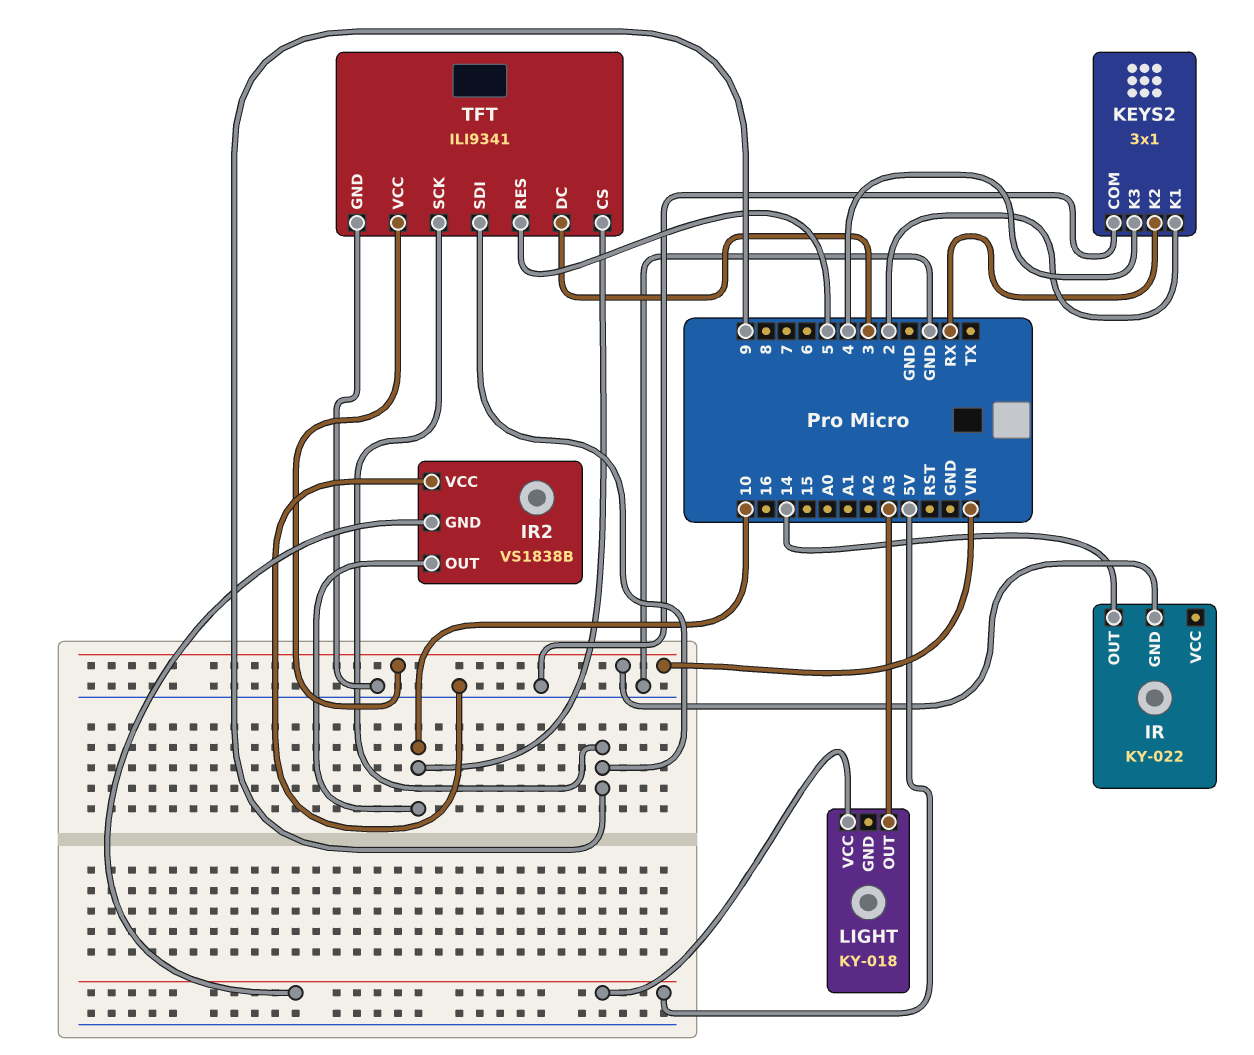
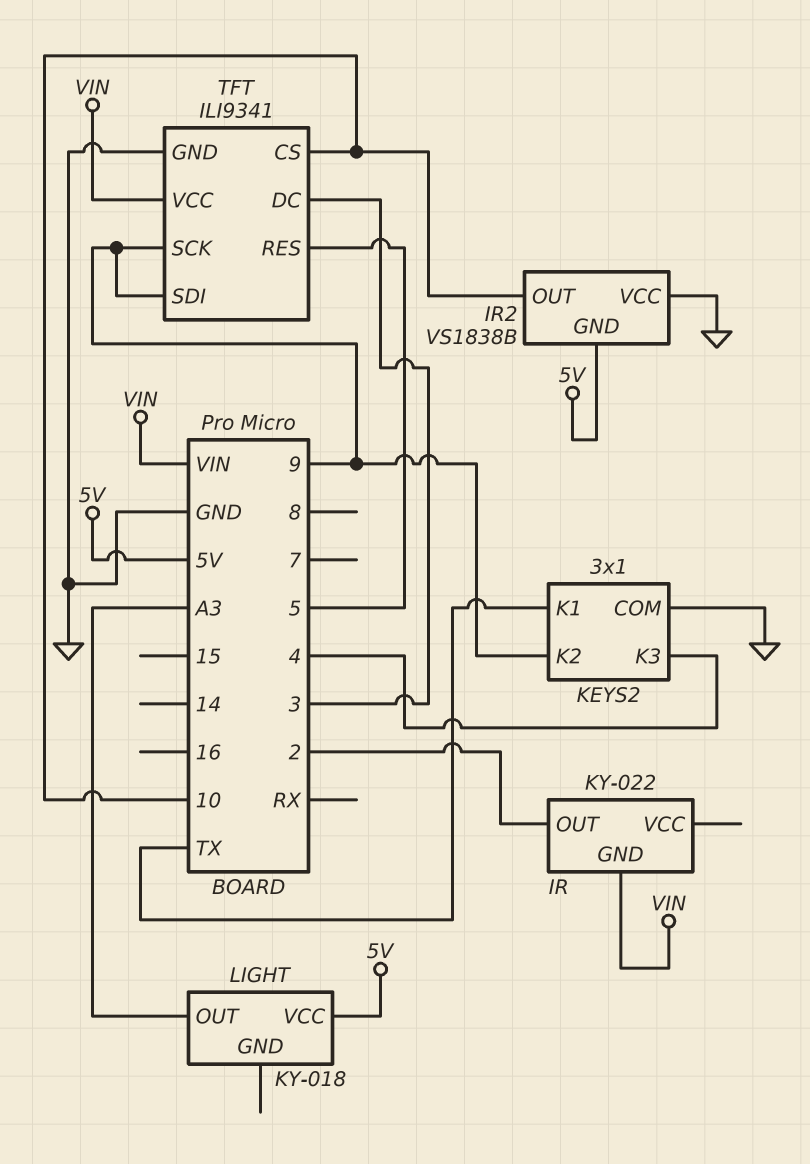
IR pin OUT: 14 -> 2
KEYS2 pin K1: 2 -> TX
KEYS2 pin K2: RX -> 9

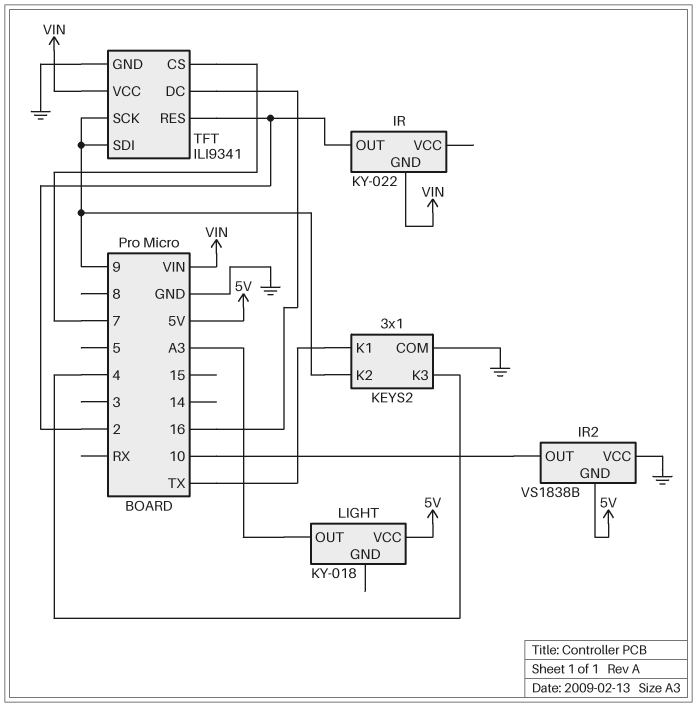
TFT pin CS: 10 -> 7
TFT pin DC: 3 -> 16
TFT pin RES: 5 -> 2

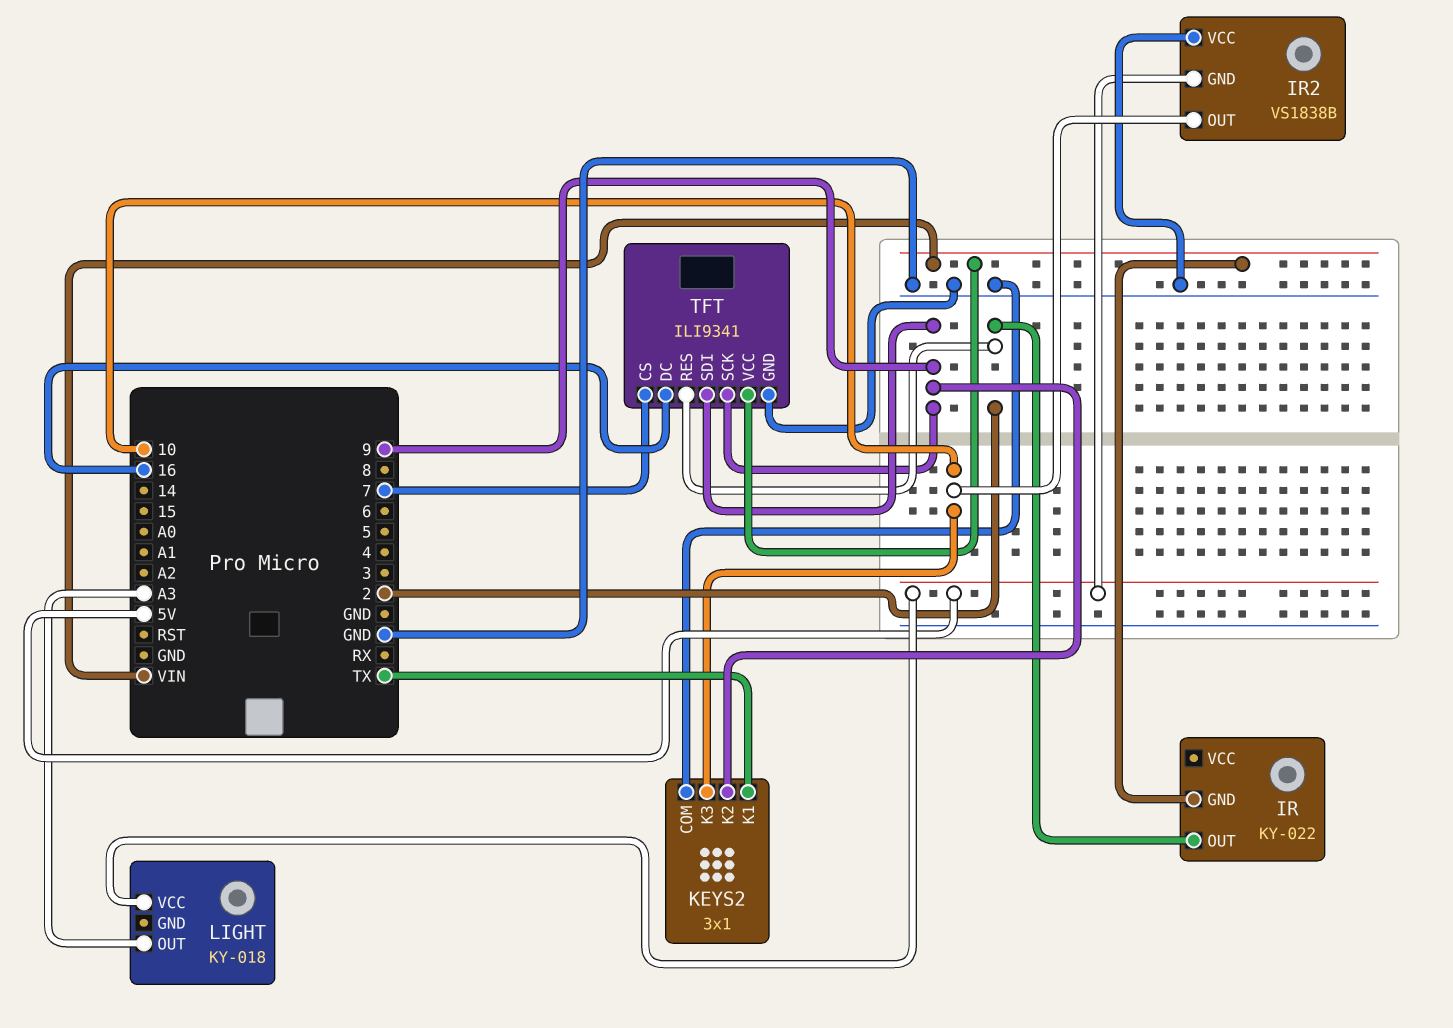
KEYS2 pin K3: 4 -> 10

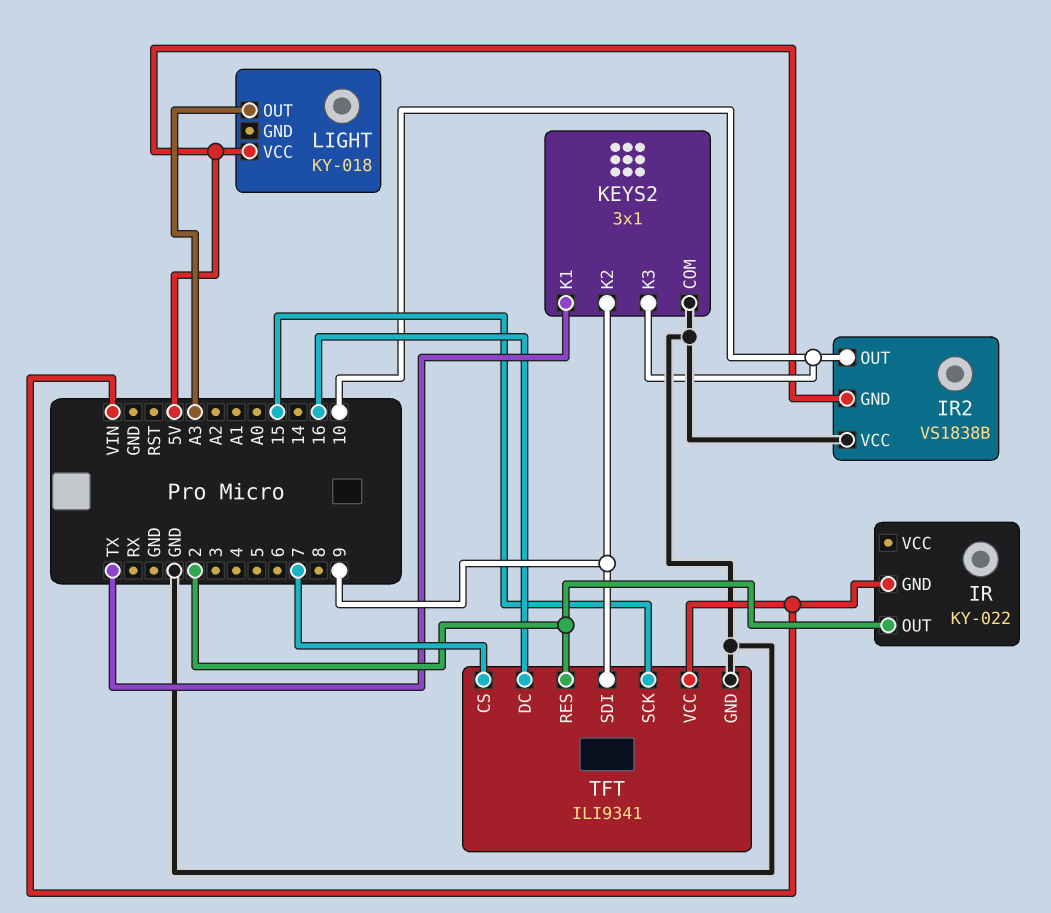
TFT pin SCK: 9 -> 15

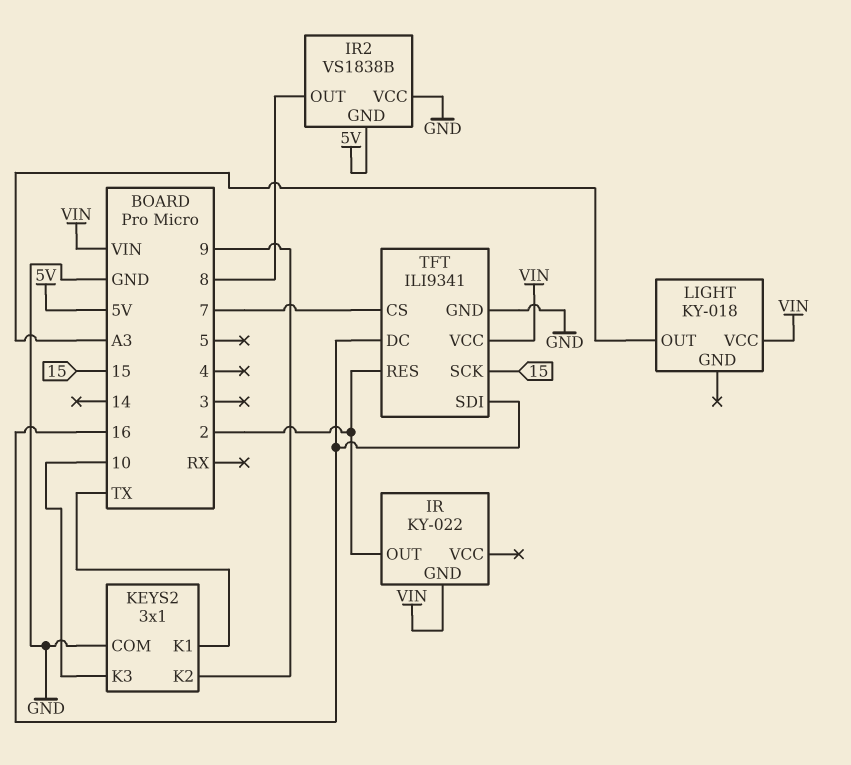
IR2 pin OUT: 10 -> 8
LIGHT pin VCC: 5V -> VIN
TFT pin SDI: 9 -> 16

